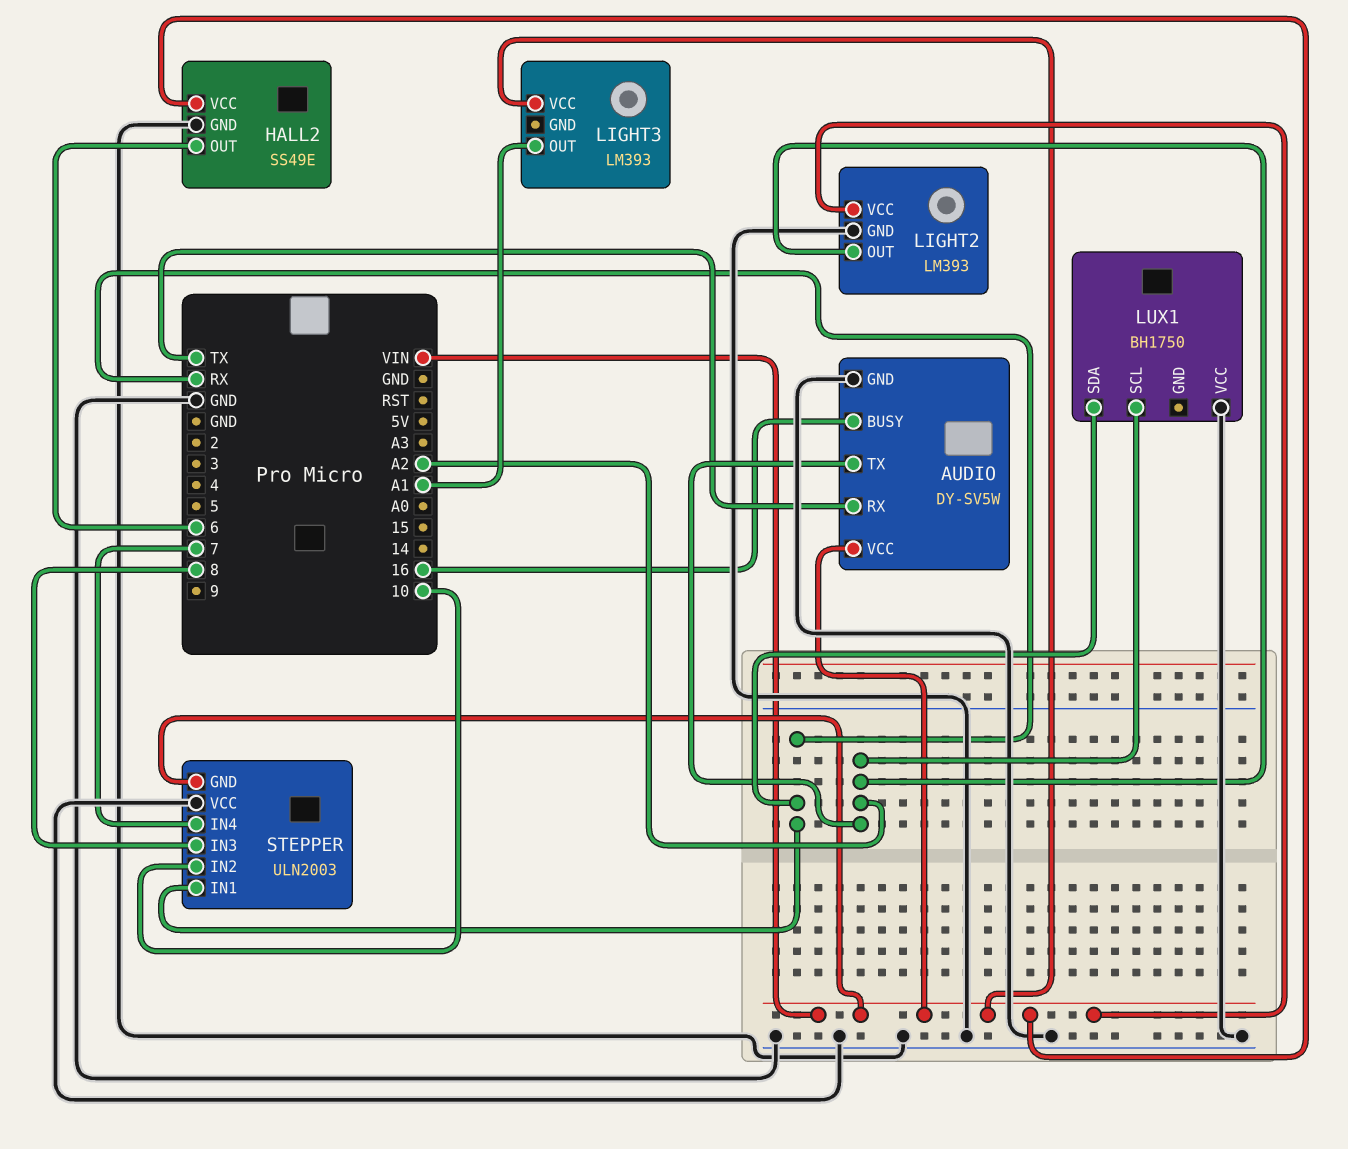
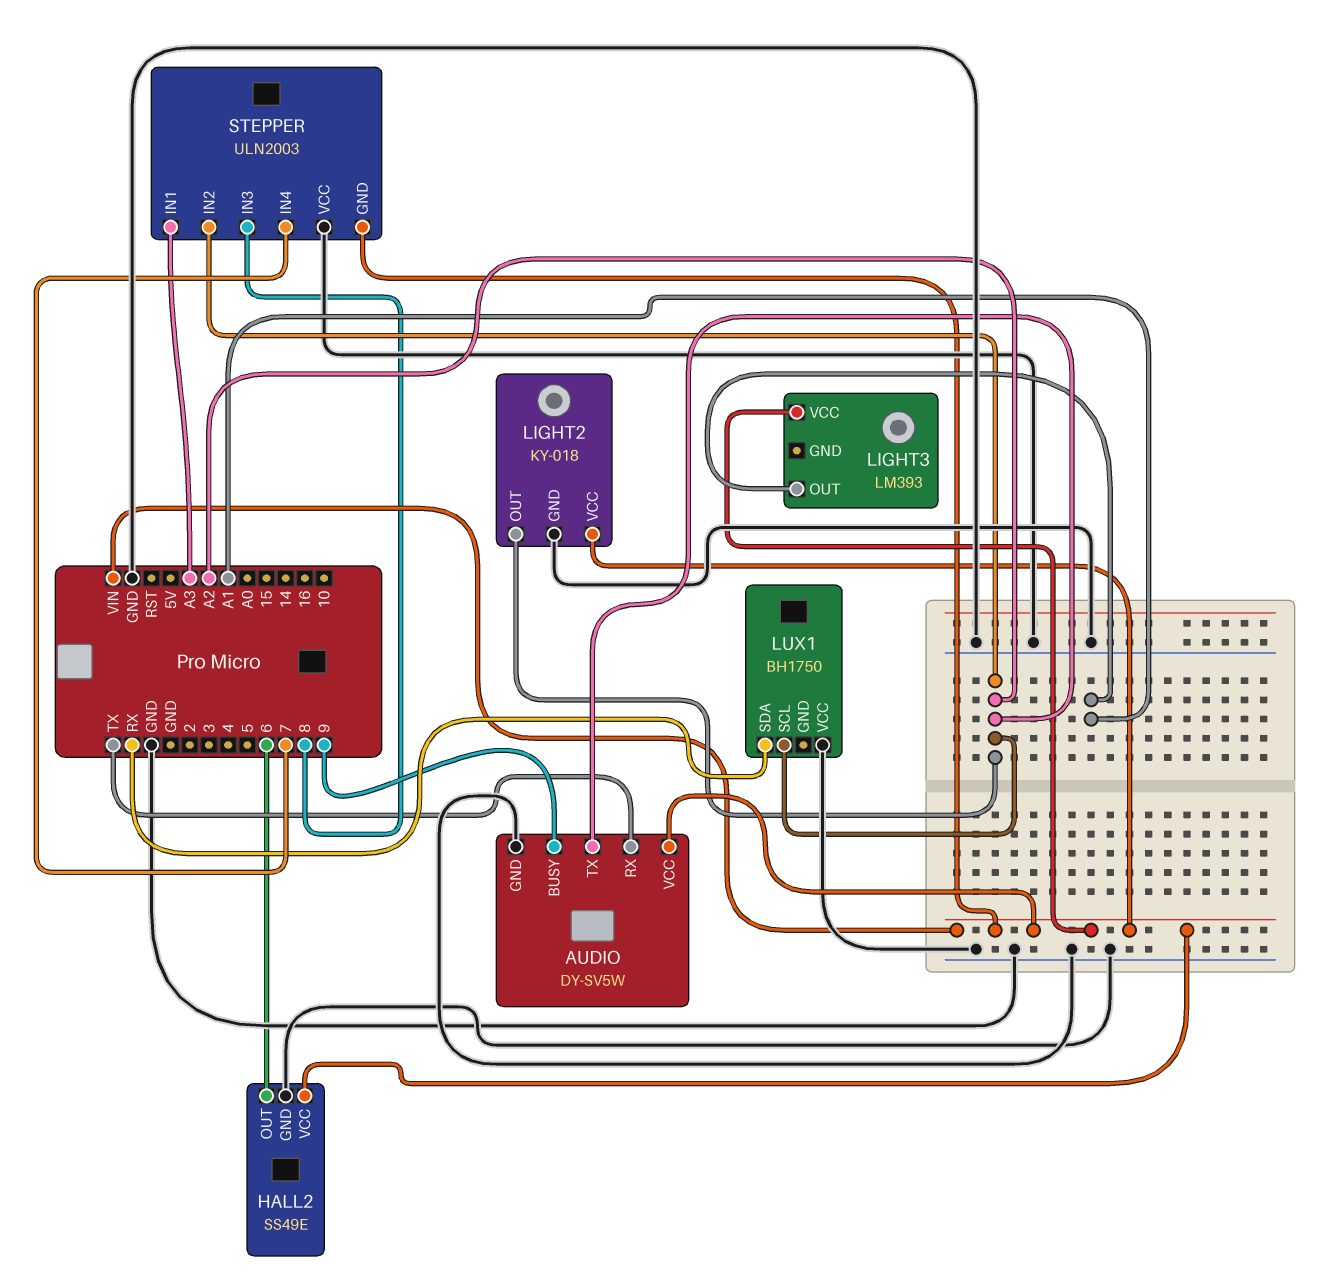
AUDIO pin BUSY: 16 -> 9
LIGHT2: LM393 -> KY-018
STEPPER pin IN1: RX -> A3
STEPPER pin IN2: 10 -> A2

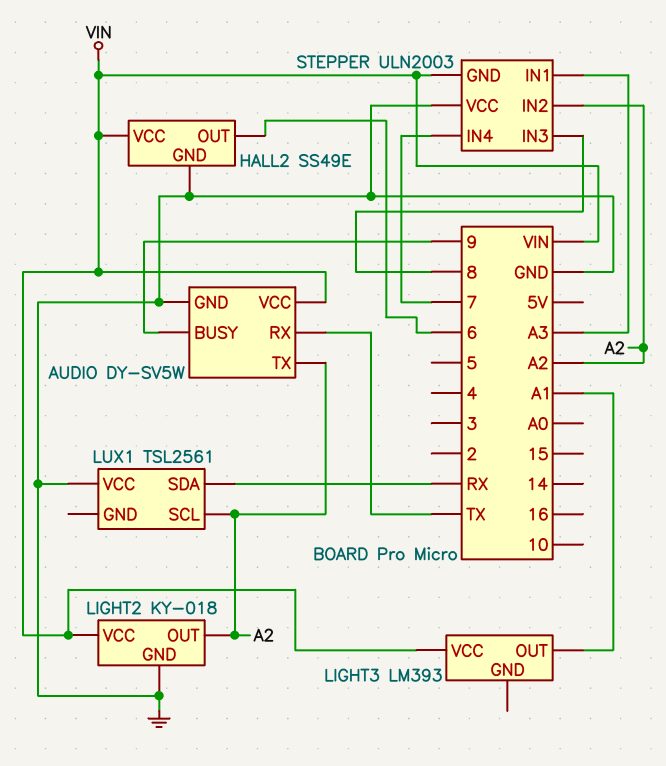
LUX1: BH1750 -> TSL2561

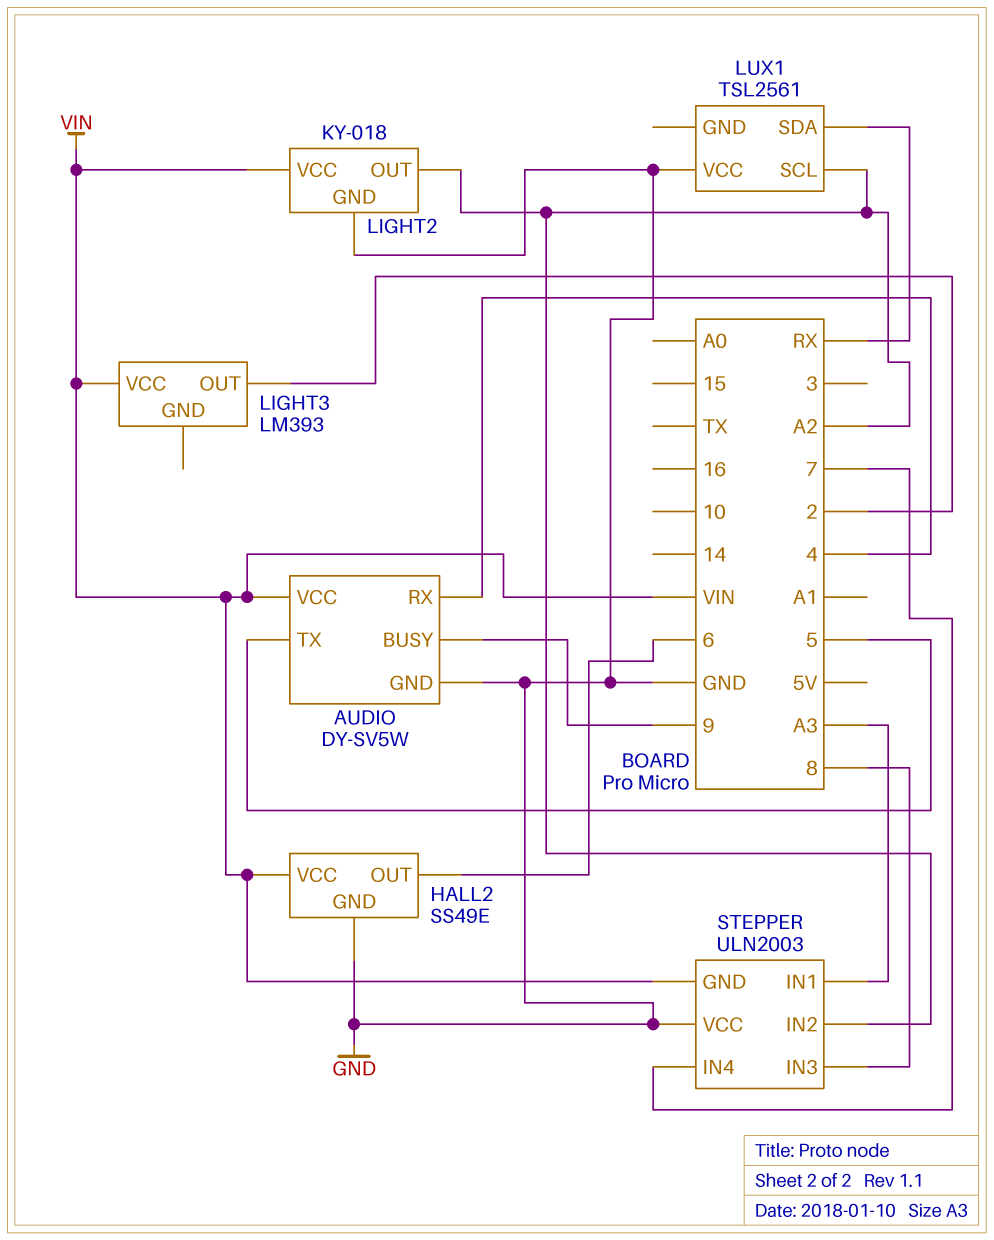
AUDIO pin RX: TX -> 4
AUDIO pin TX: A2 -> 5
LIGHT3 pin OUT: A1 -> 2

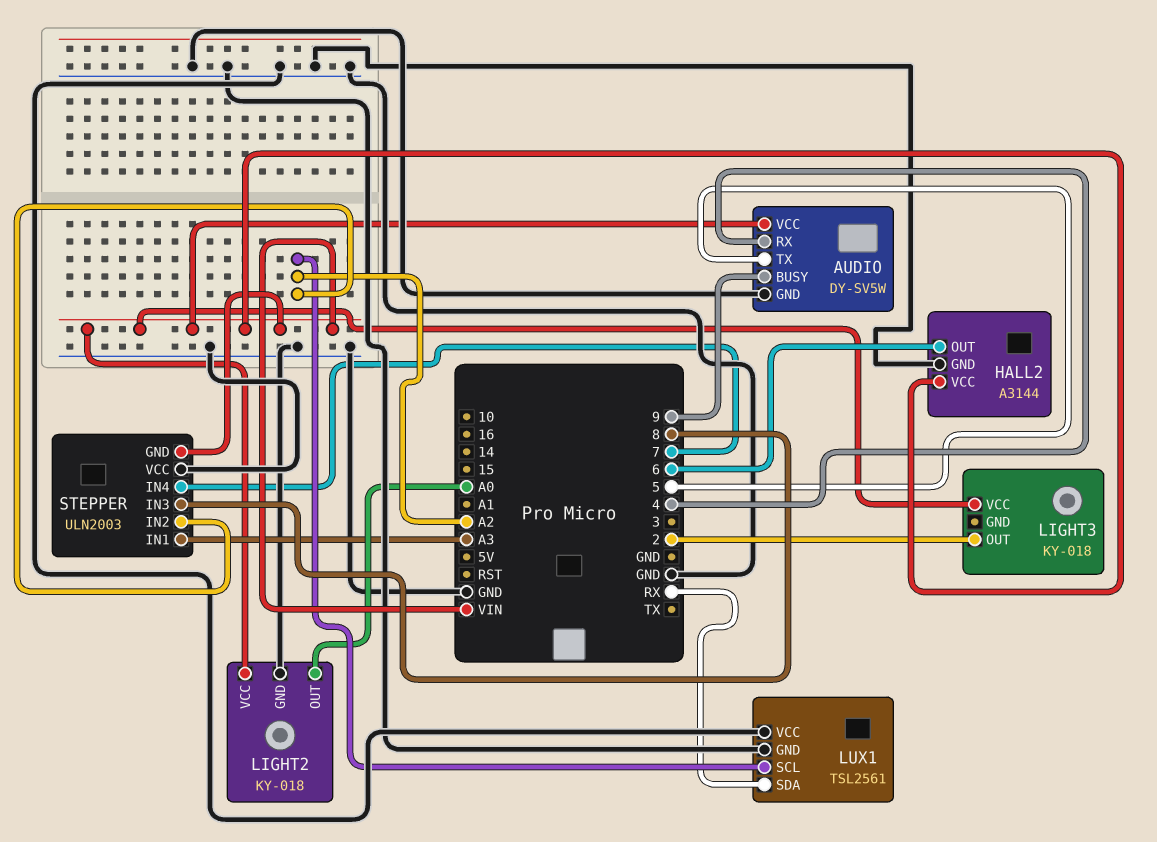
HALL2: SS49E -> A3144
LIGHT2 pin OUT: A2 -> A0
LIGHT3: LM393 -> KY-018
LUX1 pin GND: none -> GND

